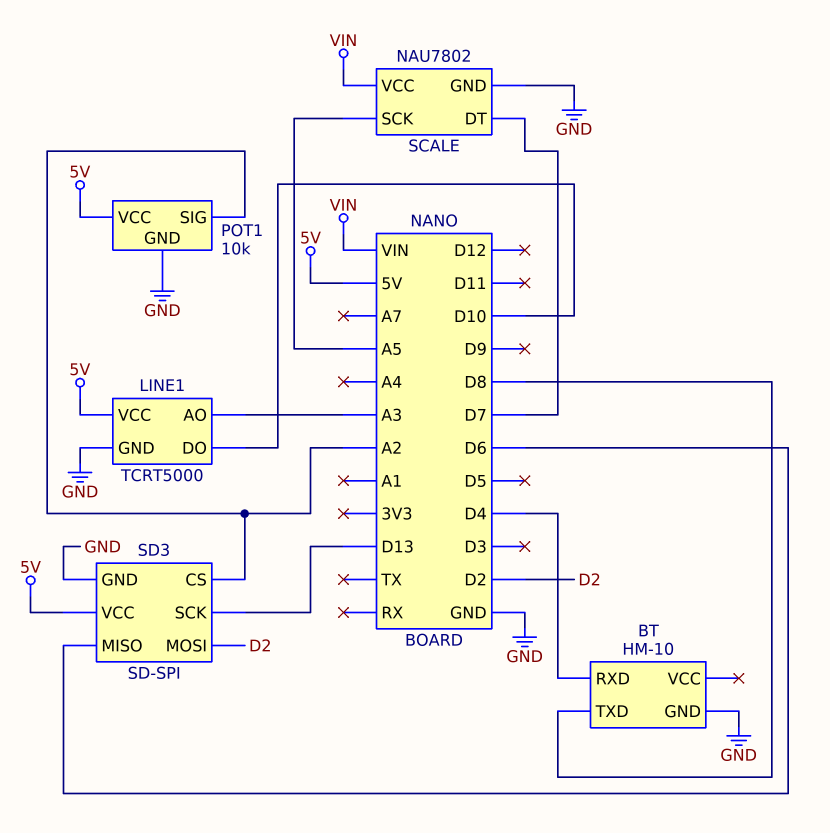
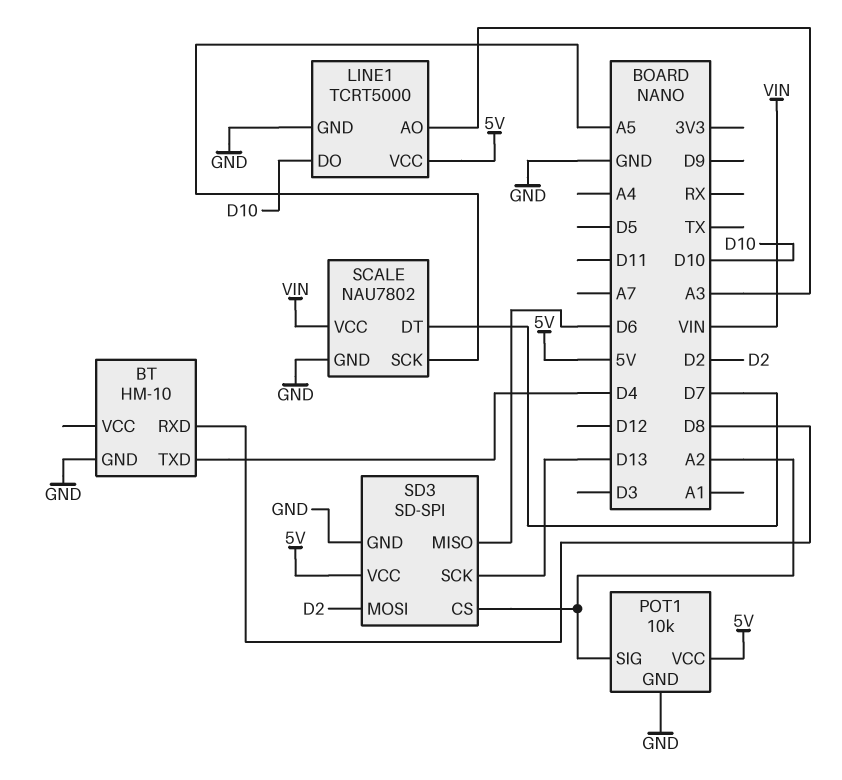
BT pin RXD: D4 -> D8
BT pin TXD: D8 -> D4

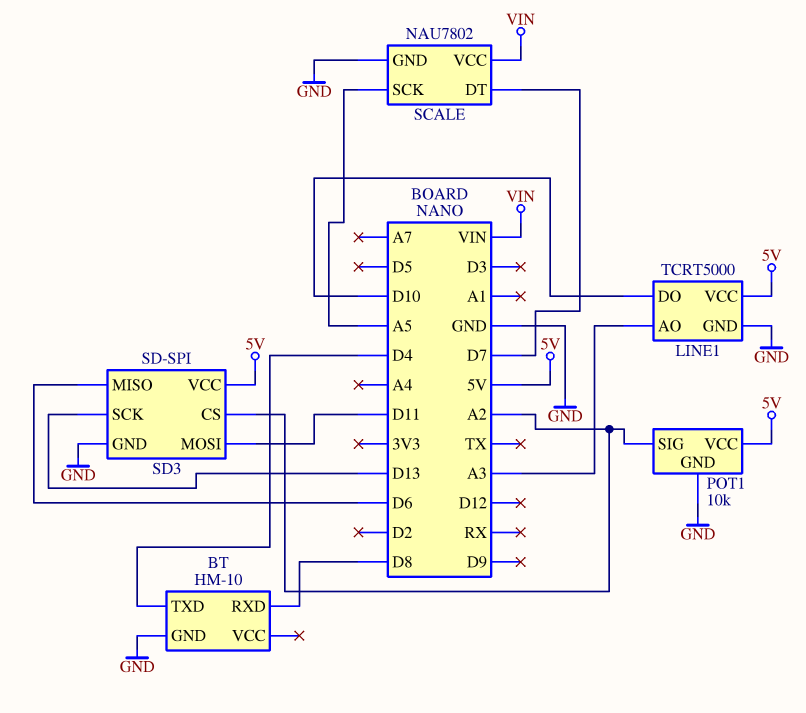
SD3 pin MOSI: D2 -> D11

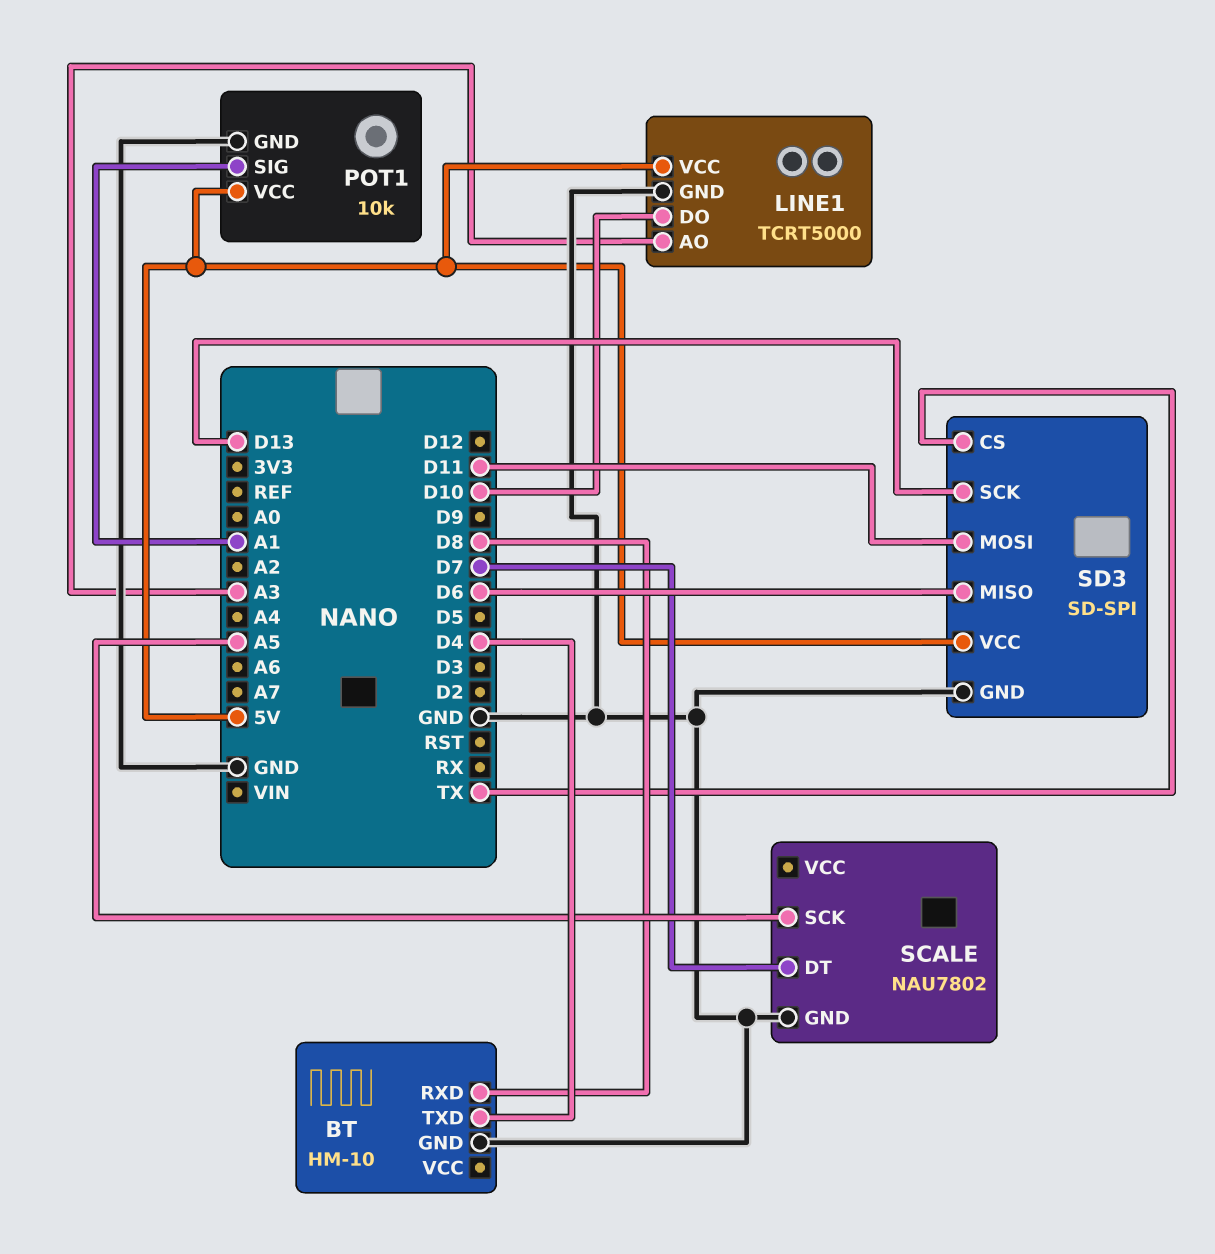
POT1 pin SIG: A2 -> A1
SCALE pin VCC: VIN -> none
SD3 pin CS: A2 -> TX

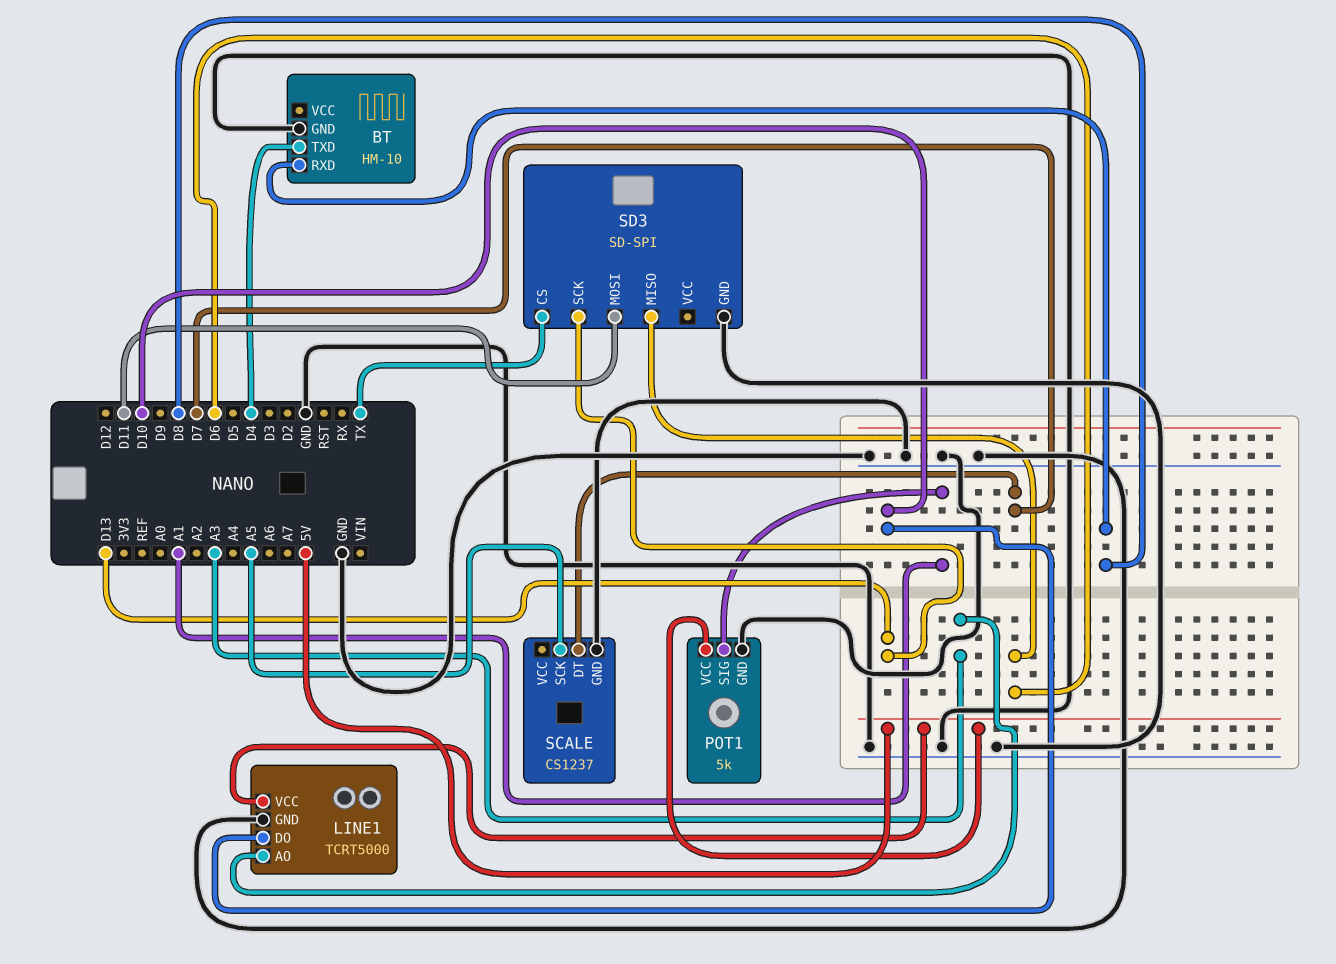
POT1: 10k -> 5k
SCALE: NAU7802 -> CS1237
SD3 pin VCC: 5V -> none

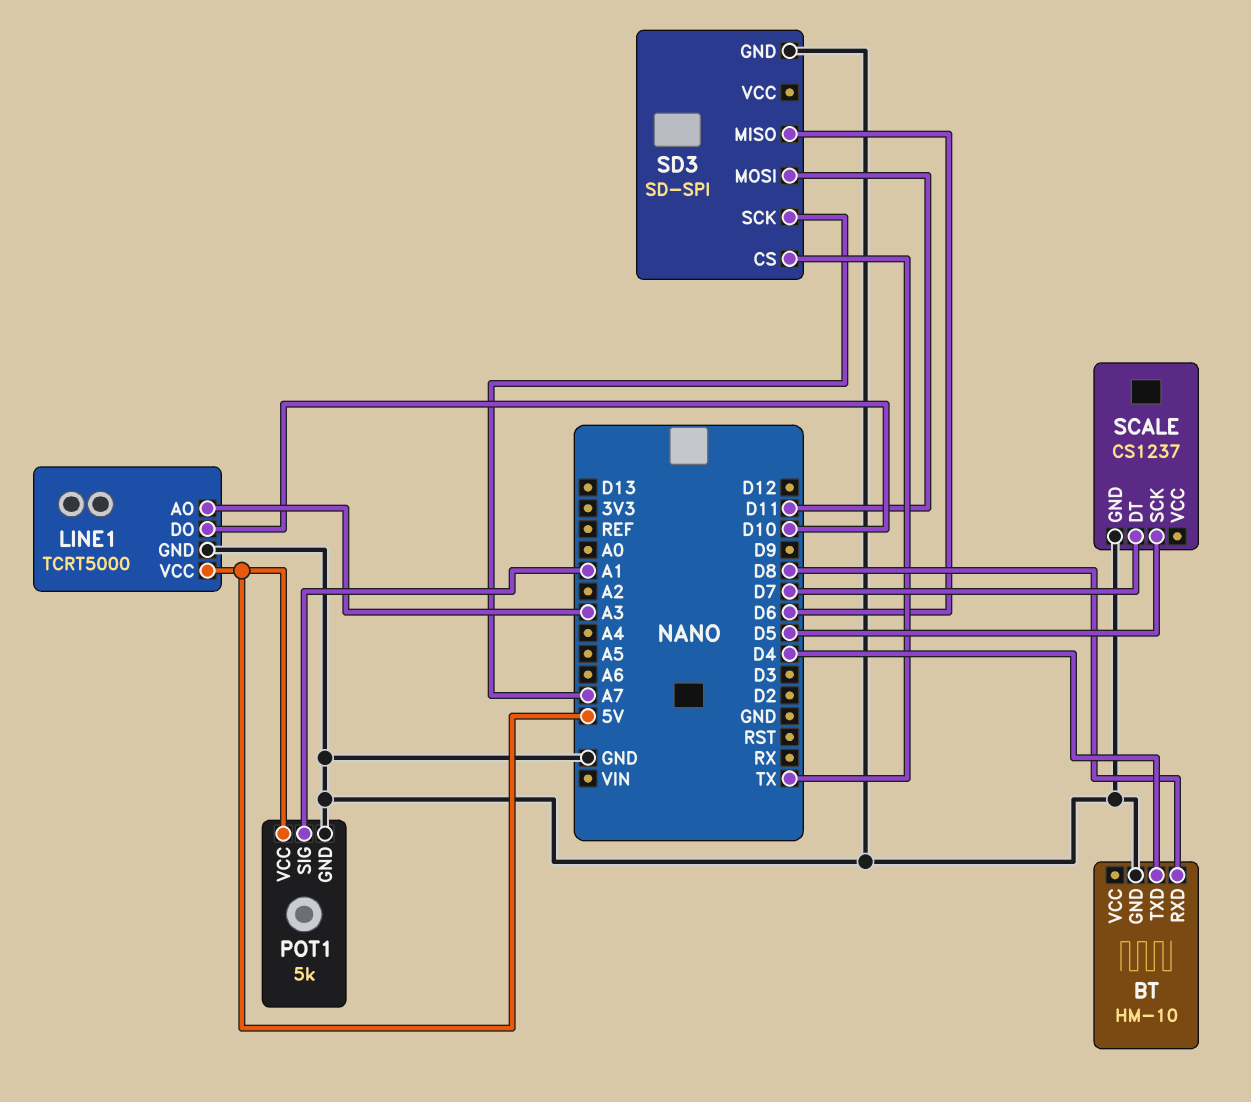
SCALE pin SCK: A5 -> D5
SD3 pin SCK: D13 -> A7

